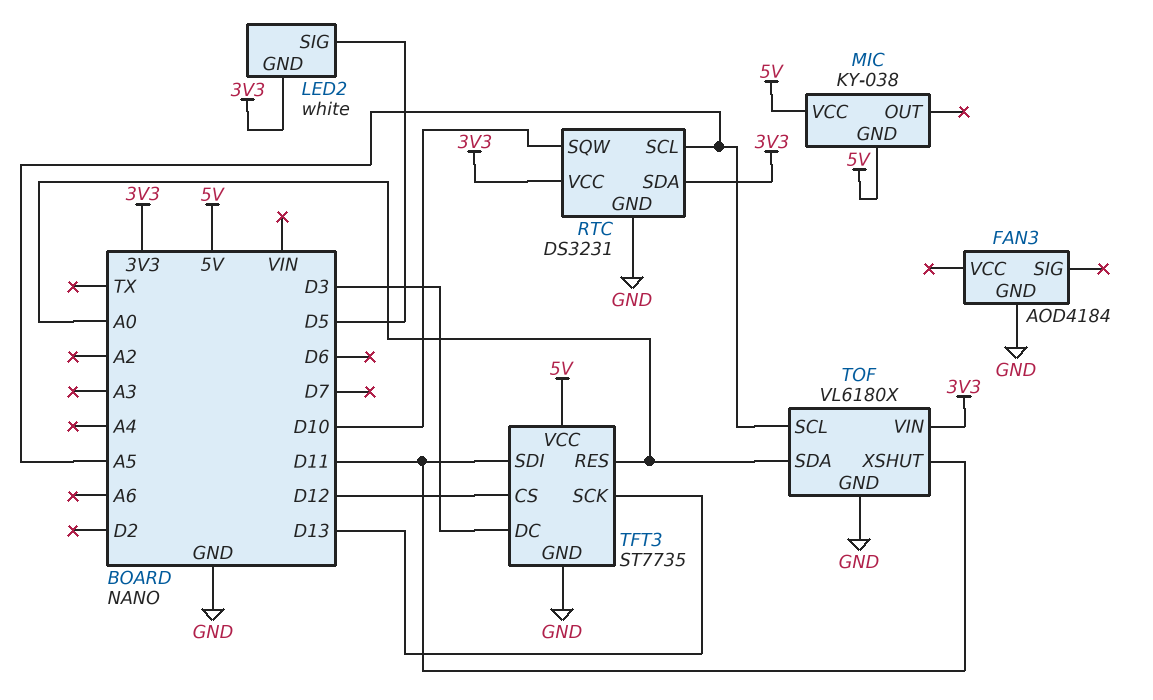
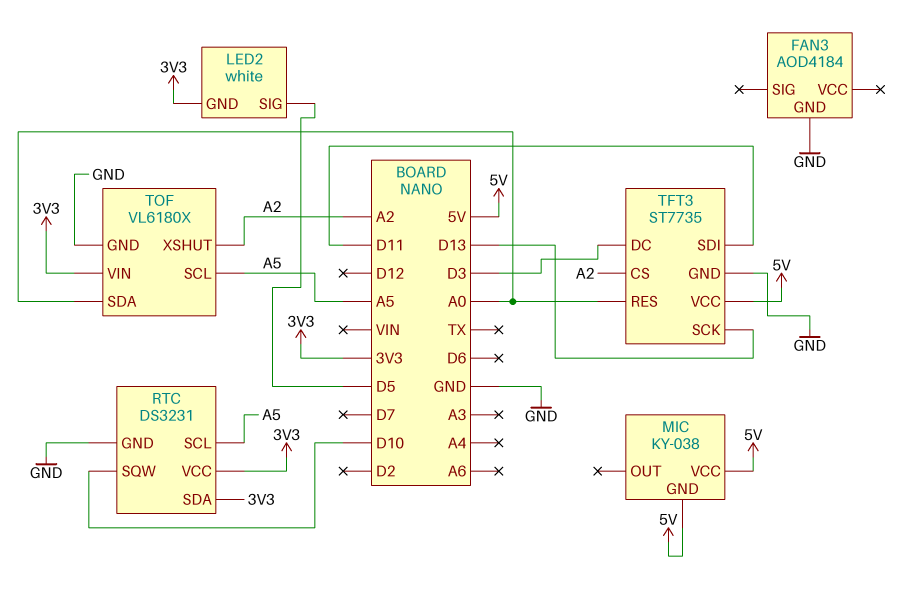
TFT3 pin CS: D12 -> A2
TOF pin XSHUT: D11 -> A2

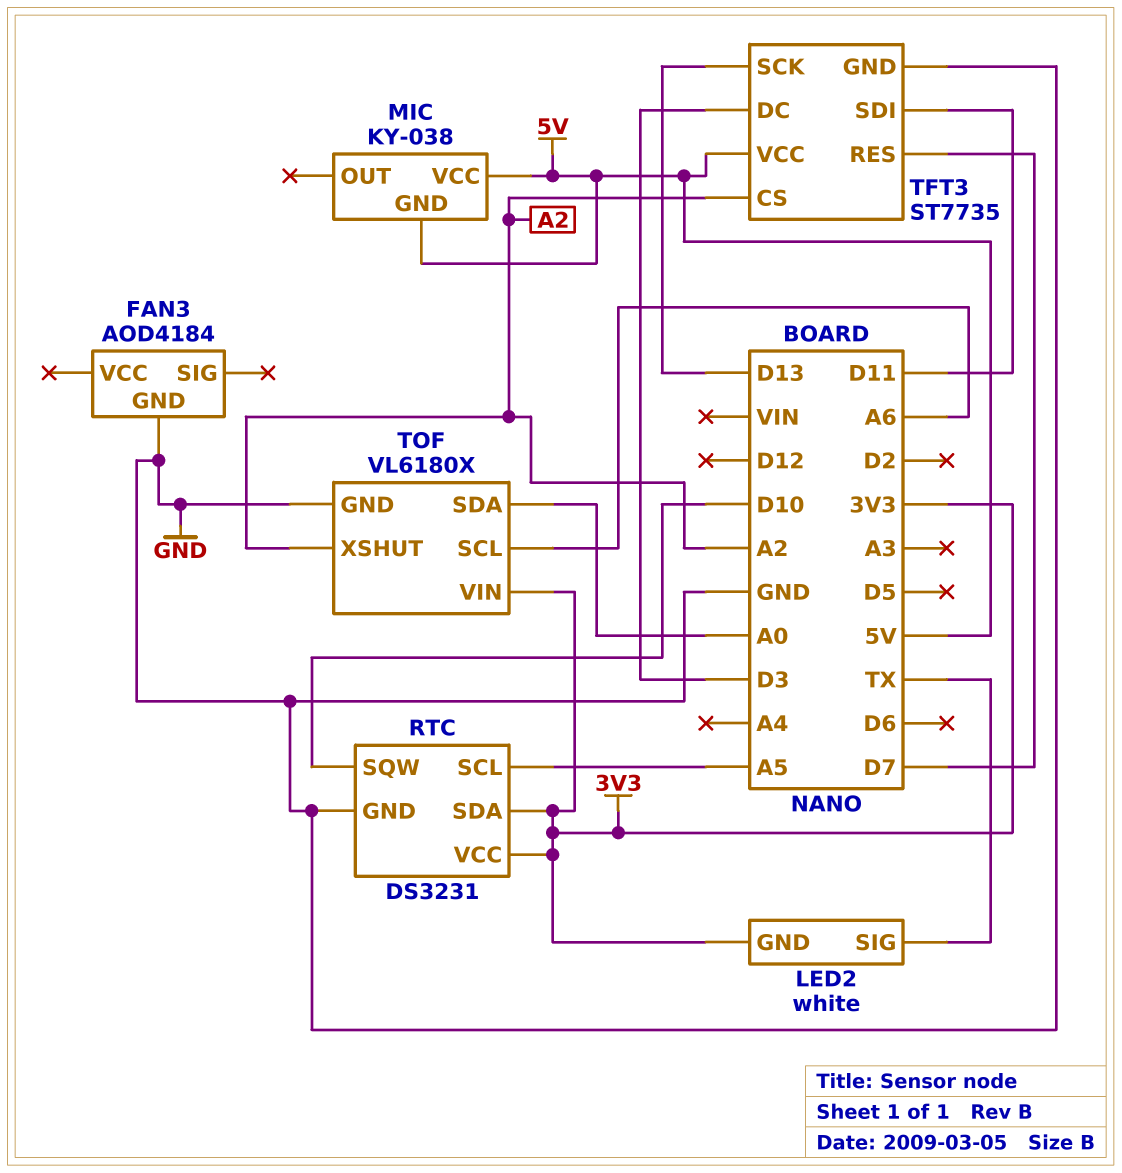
LED2 pin SIG: D5 -> TX
TFT3 pin RES: A0 -> D7
TOF pin SCL: A5 -> A6

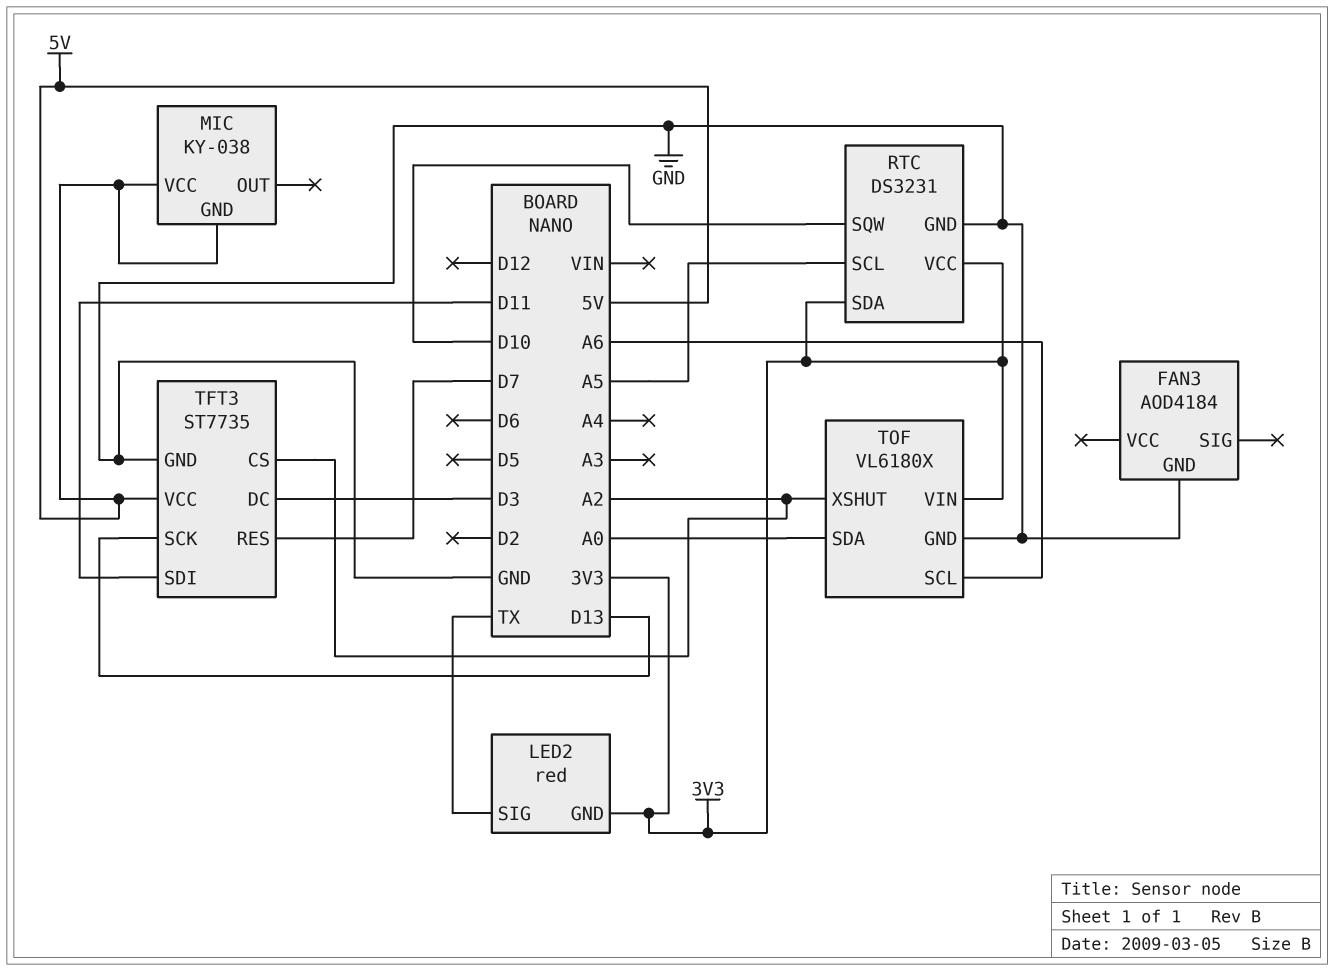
LED2: white -> red

